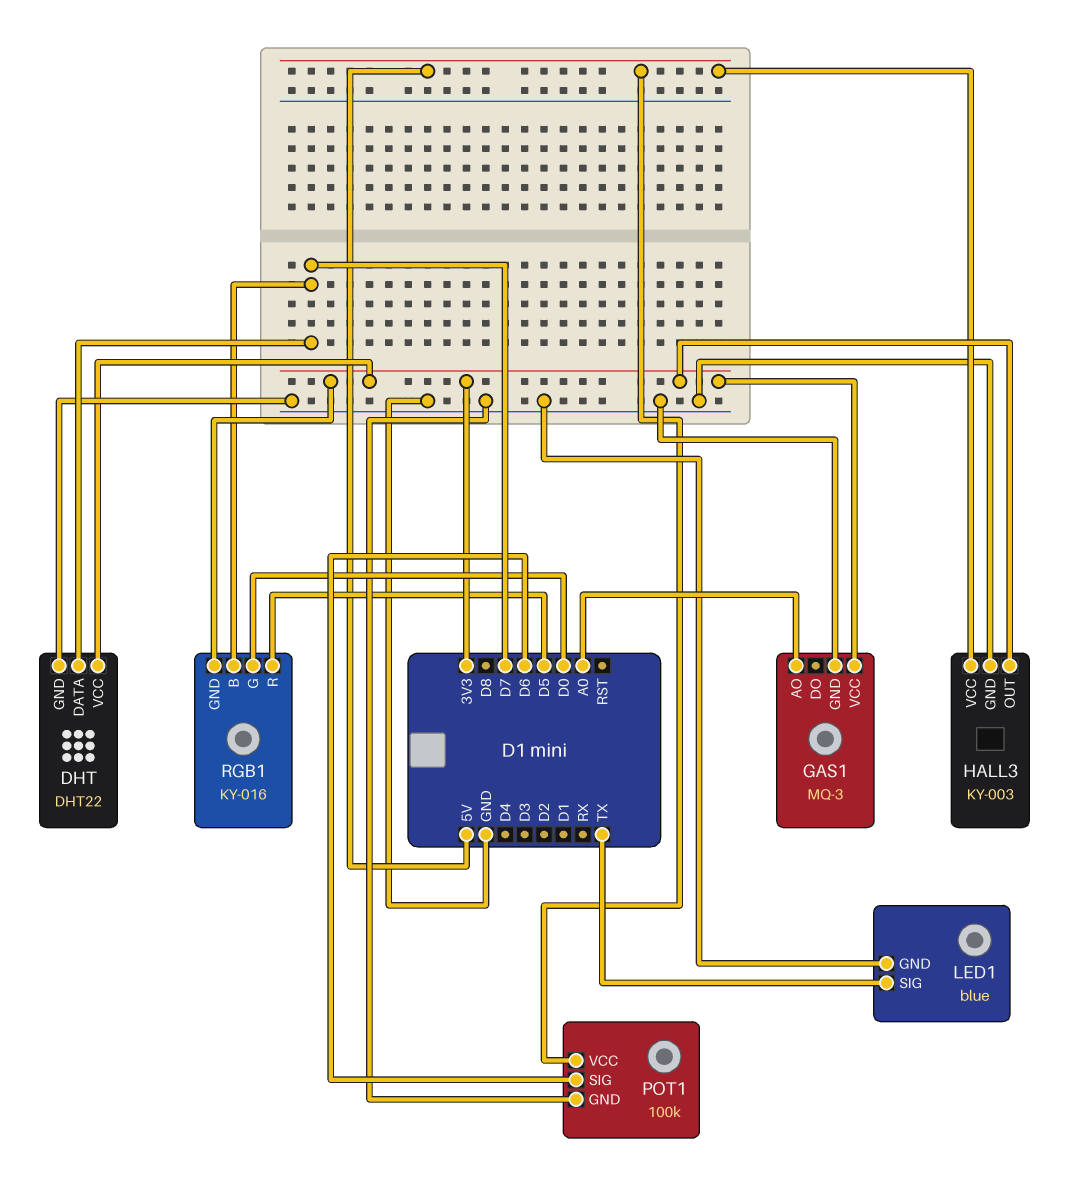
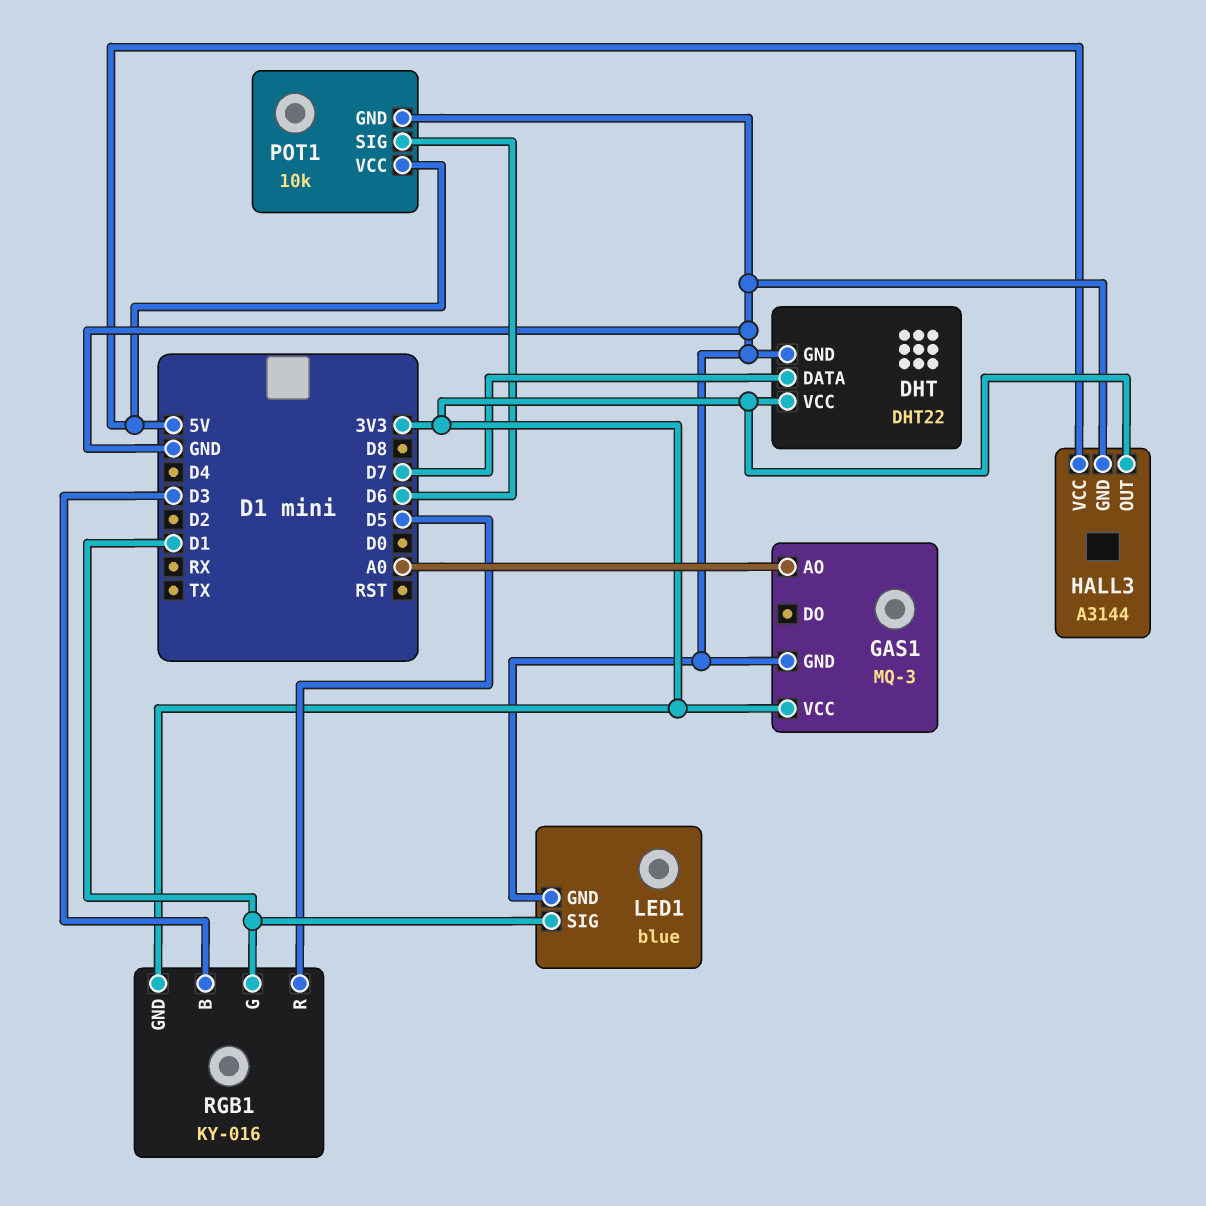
HALL3: KY-003 -> A3144
LED1 pin SIG: TX -> D1
POT1: 100k -> 10k
RGB1 pin B: D7 -> D3
RGB1 pin G: D0 -> D1

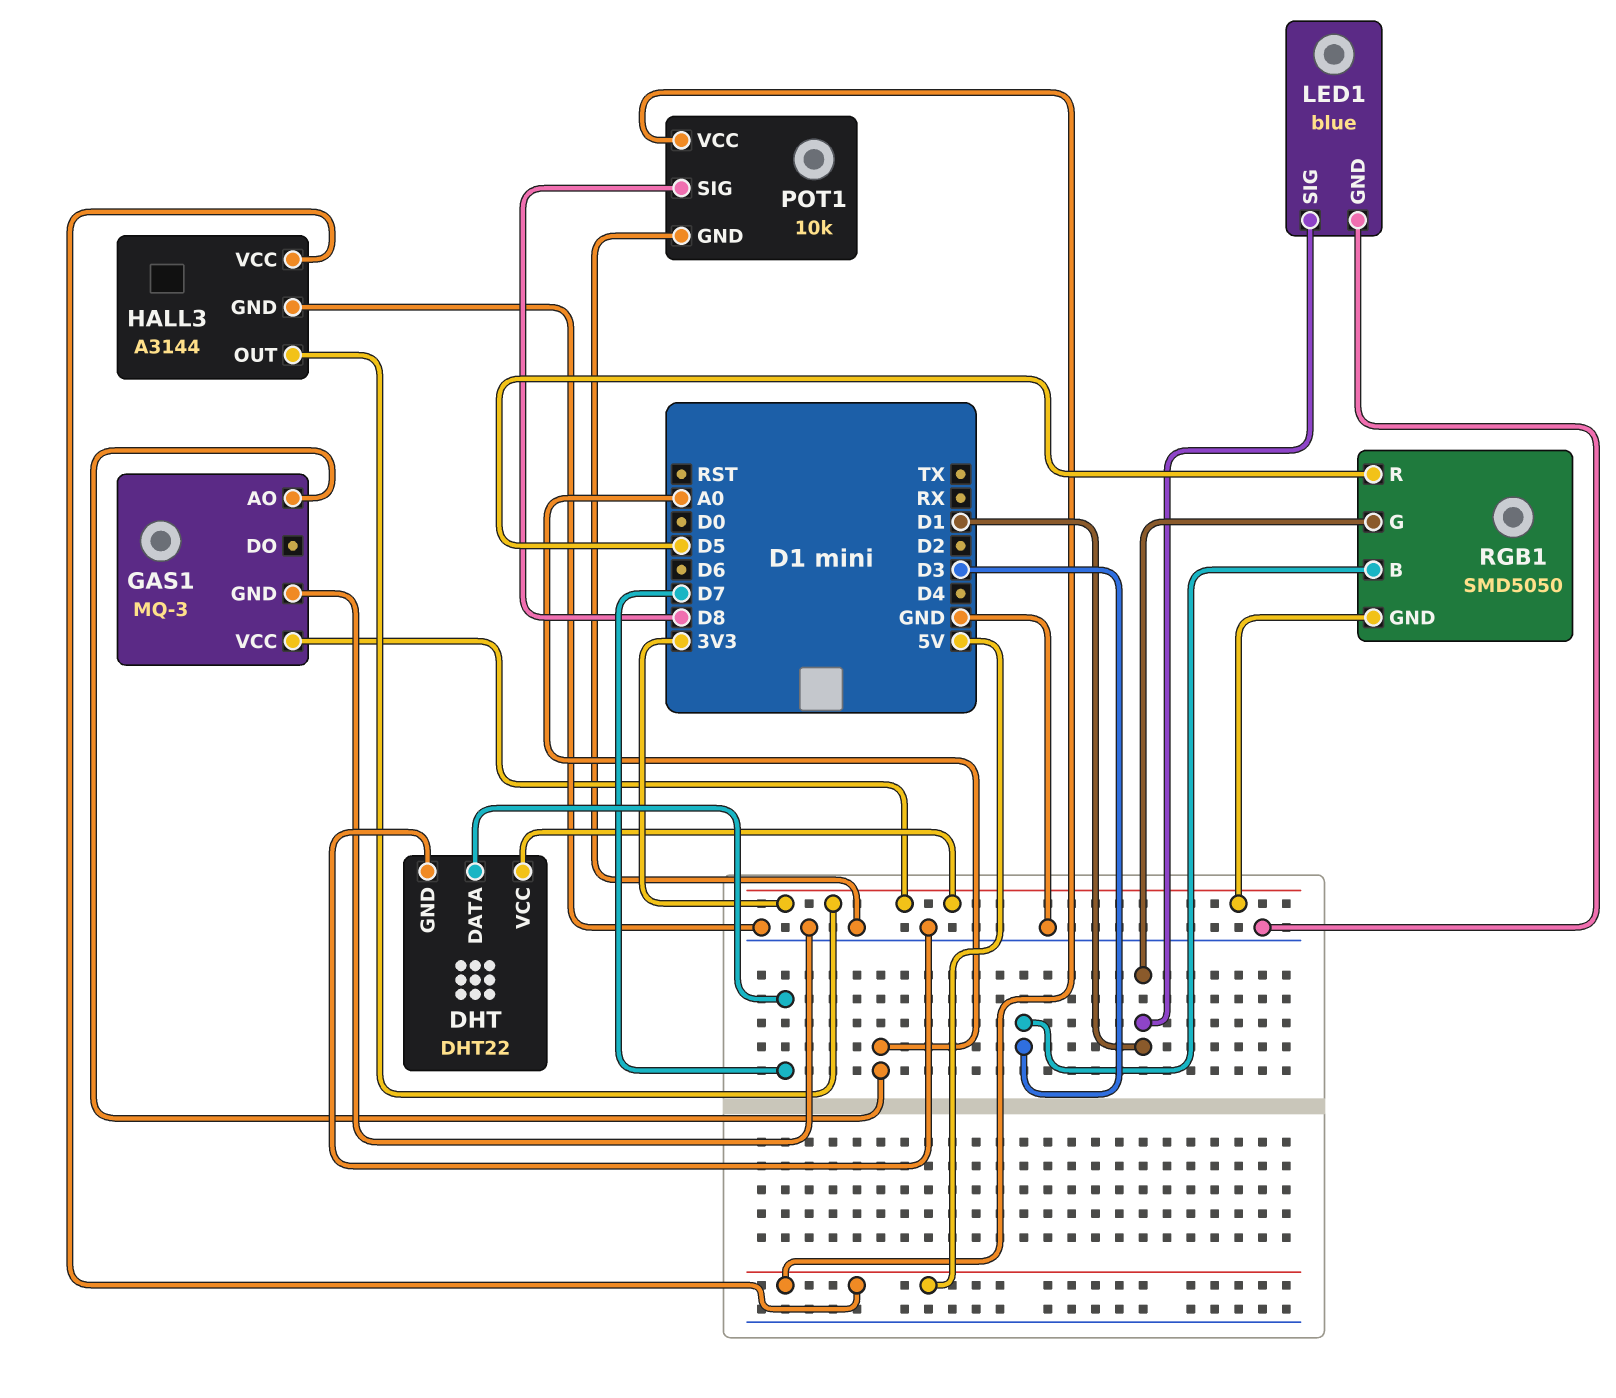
POT1 pin SIG: D6 -> D8
RGB1: KY-016 -> SMD5050

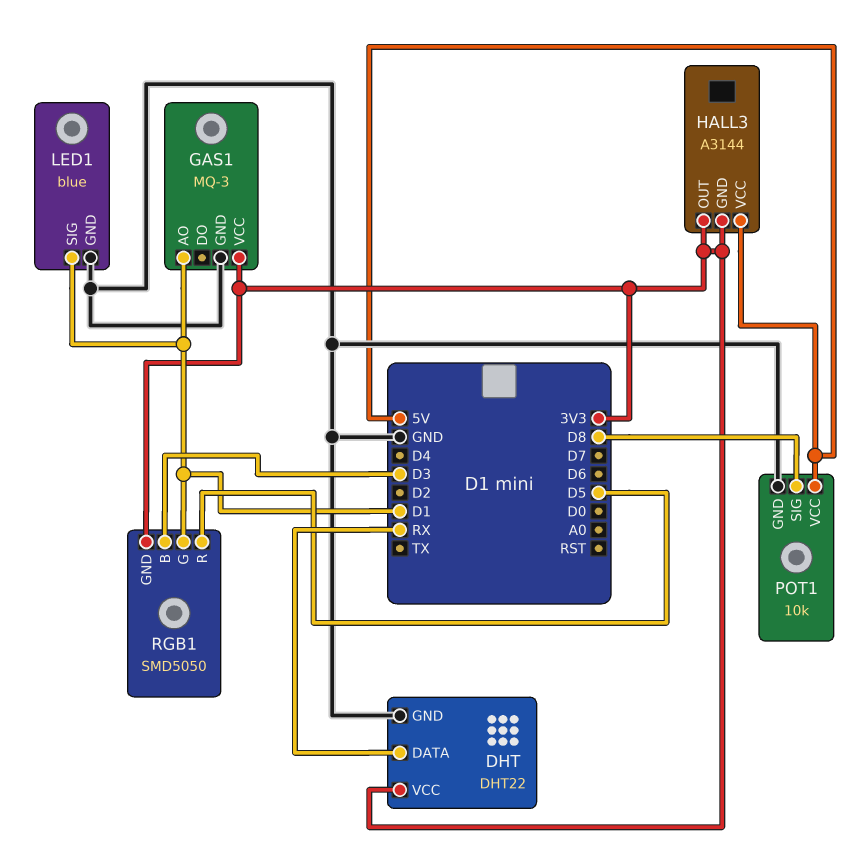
DHT pin DATA: D7 -> RX
GAS1 pin AO: A0 -> D1
HALL3 pin GND: GND -> 3V3

